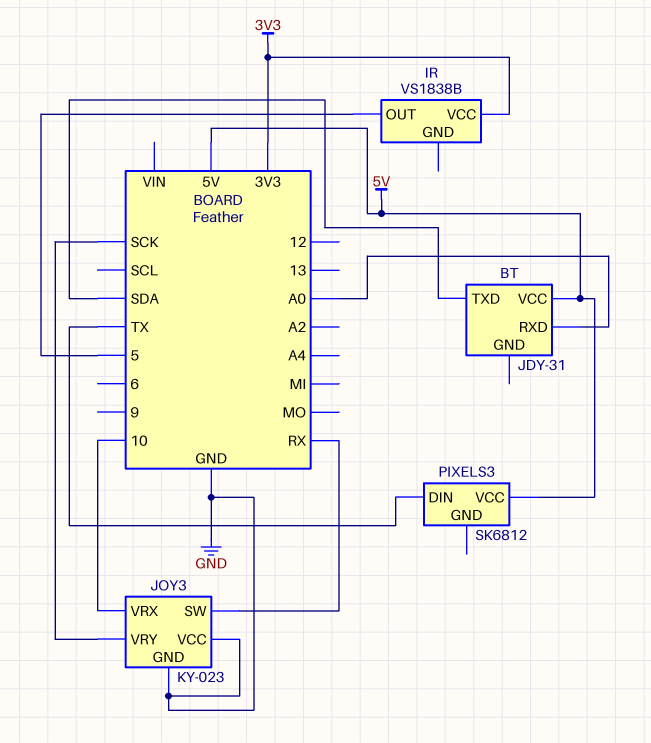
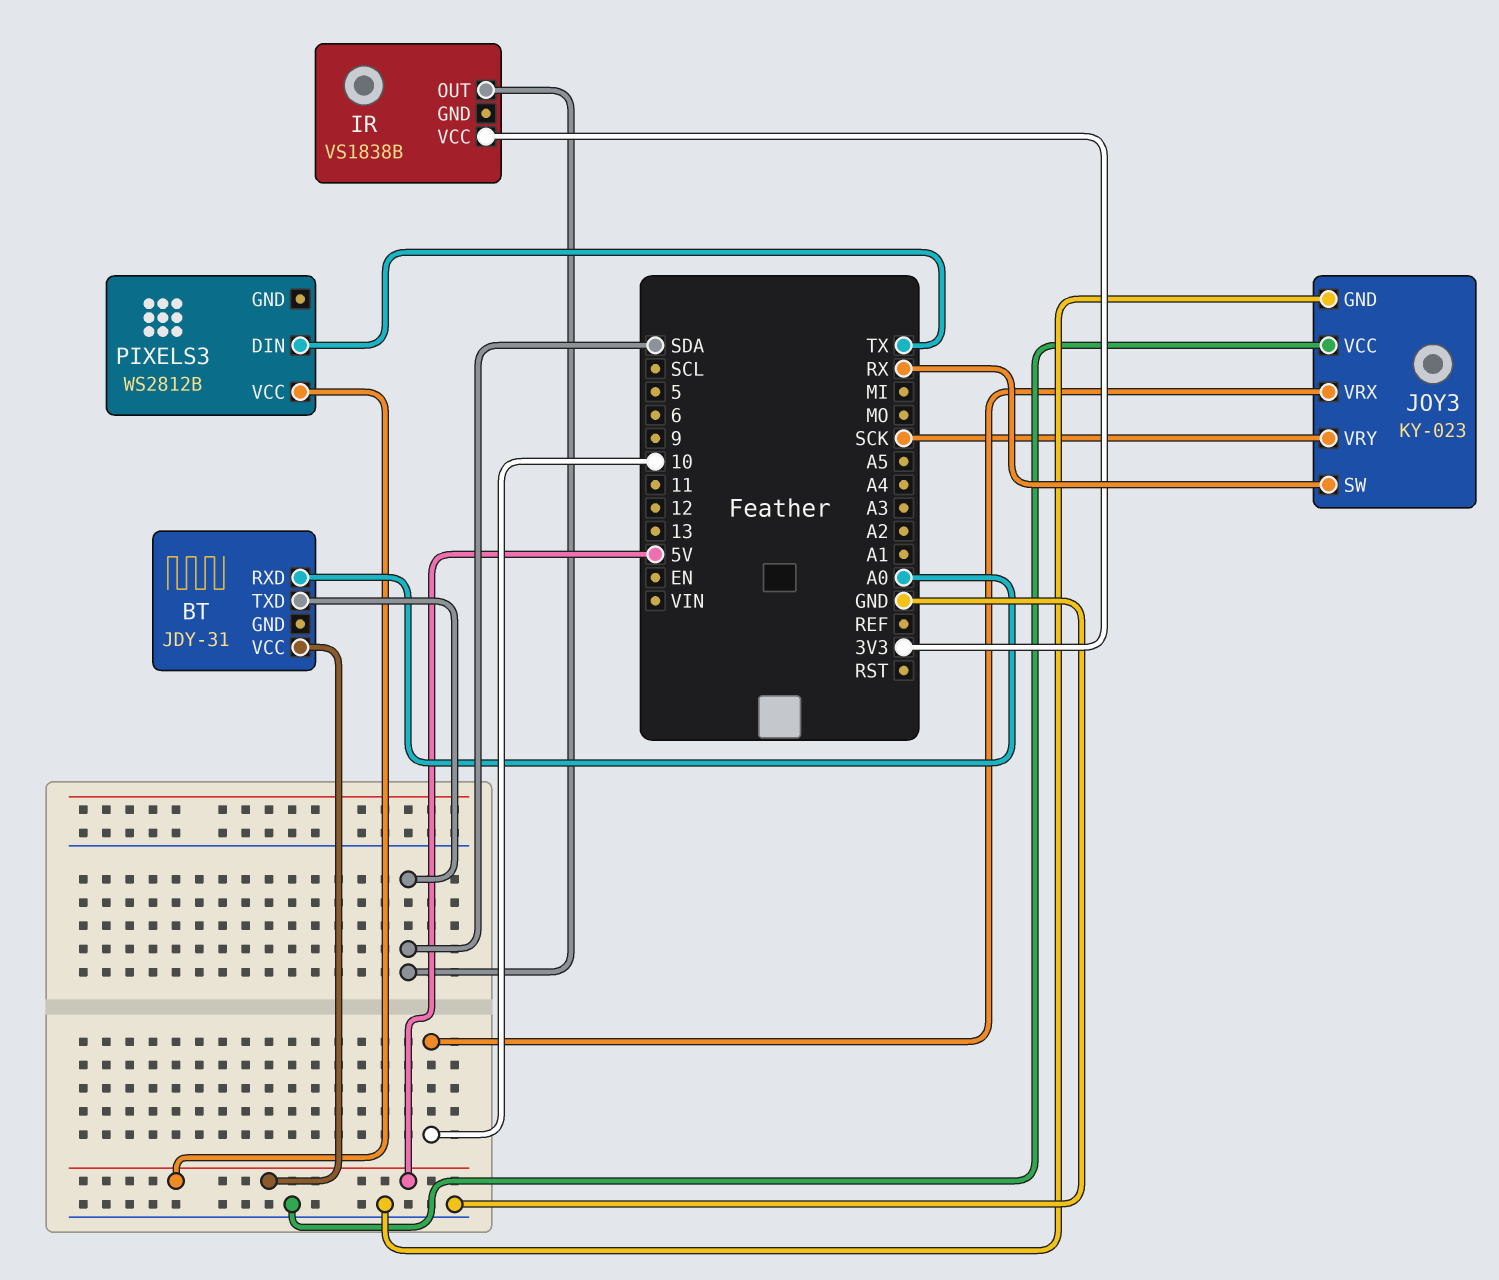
IR pin OUT: 5 -> SDA
PIXELS3: SK6812 -> WS2812B

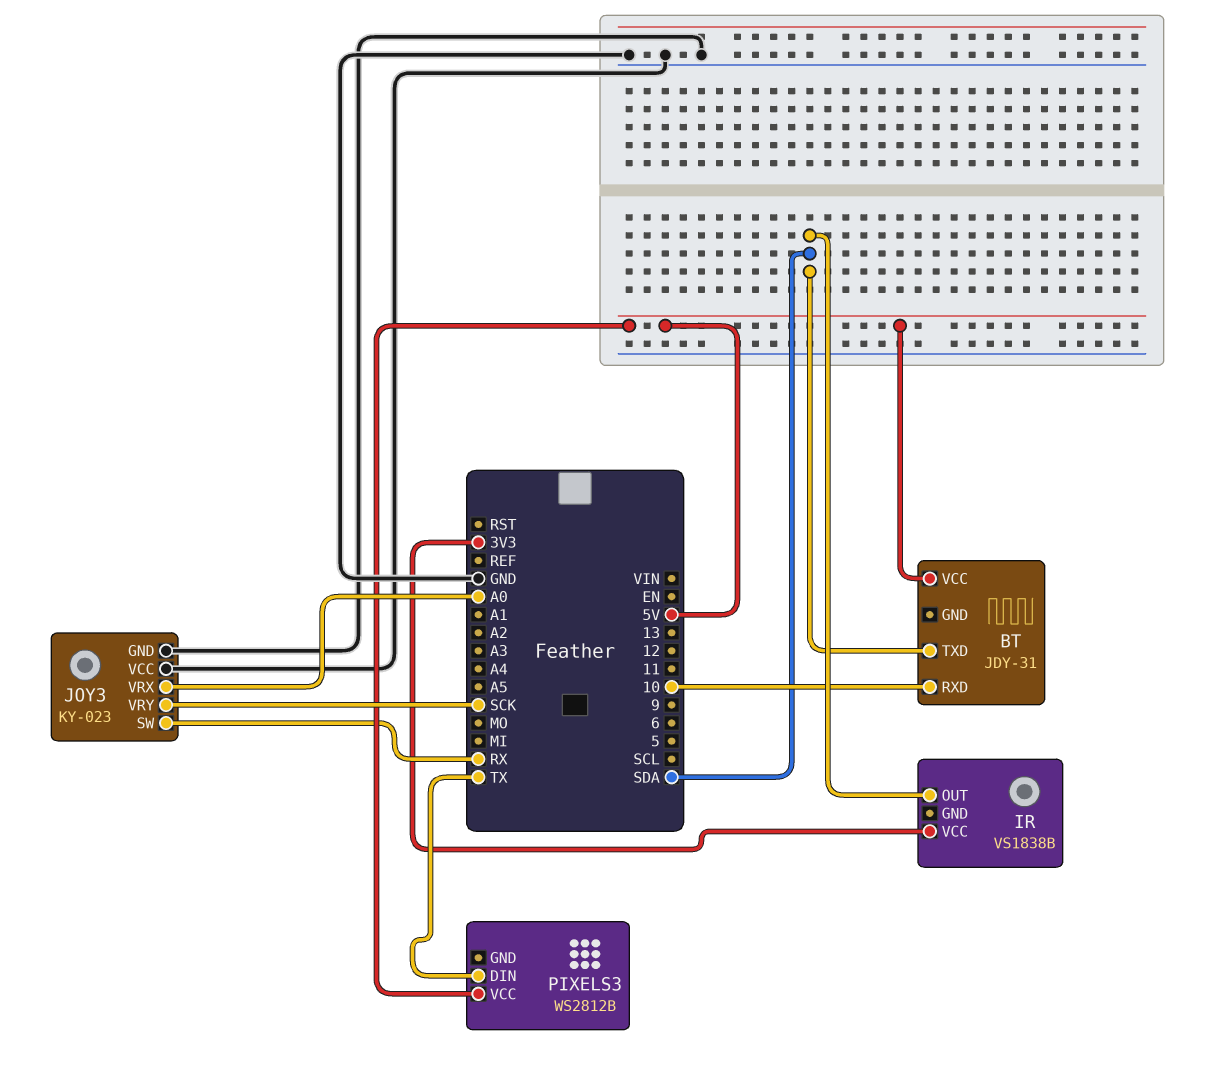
BT pin RXD: A0 -> 10
JOY3 pin VRX: 10 -> A0

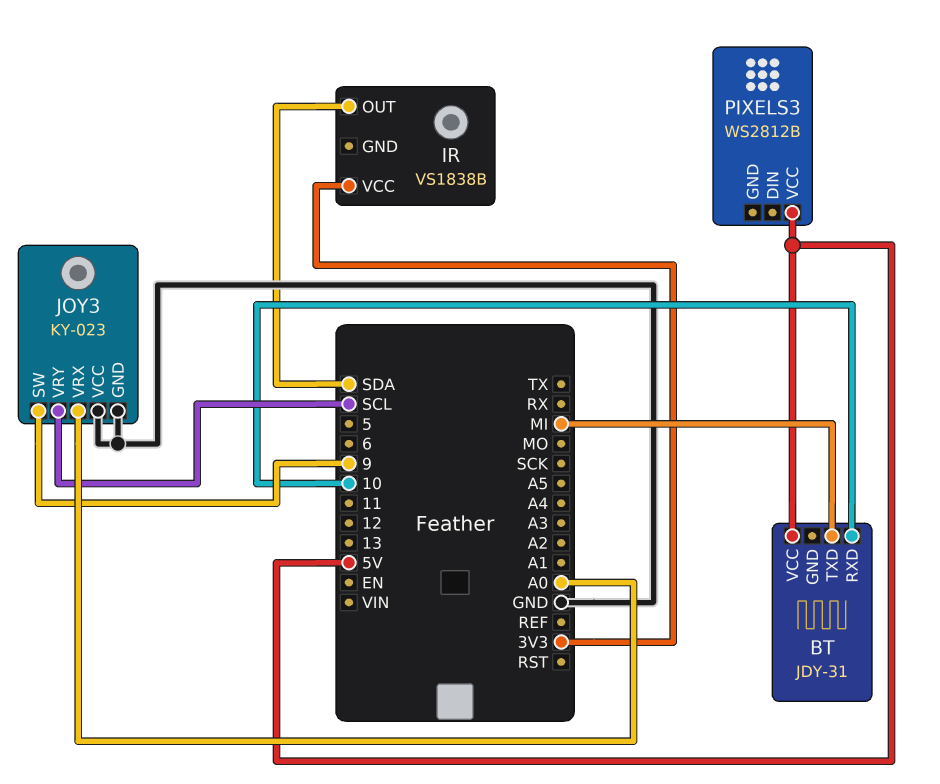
BT pin TXD: SDA -> MI
JOY3 pin SW: RX -> 9
JOY3 pin VRY: SCK -> SCL
PIXELS3 pin DIN: TX -> none

